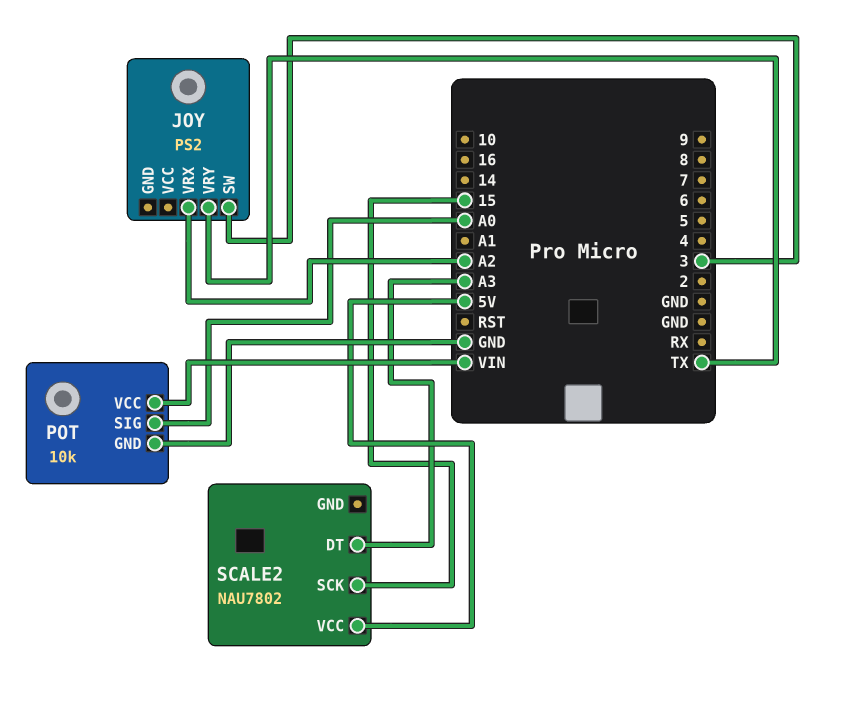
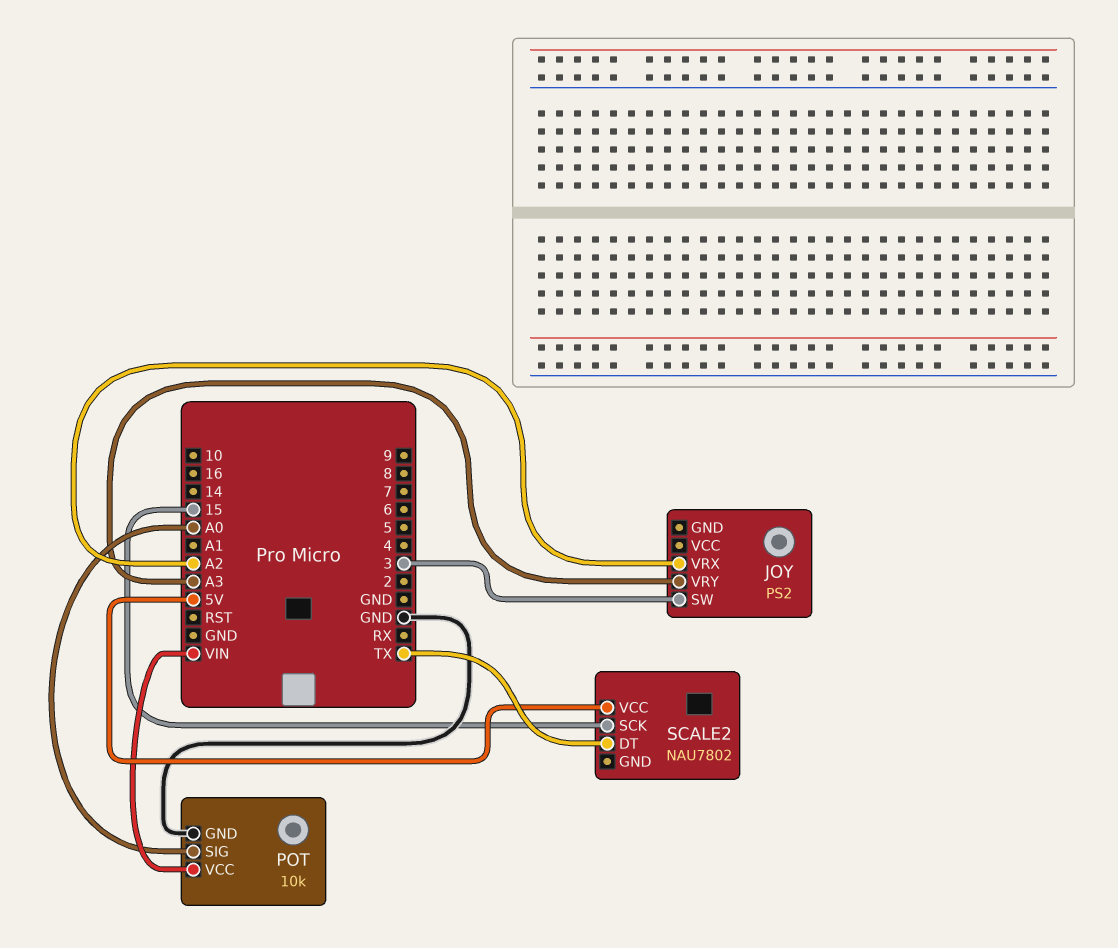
JOY pin VRY: TX -> A3
SCALE2 pin DT: A3 -> TX

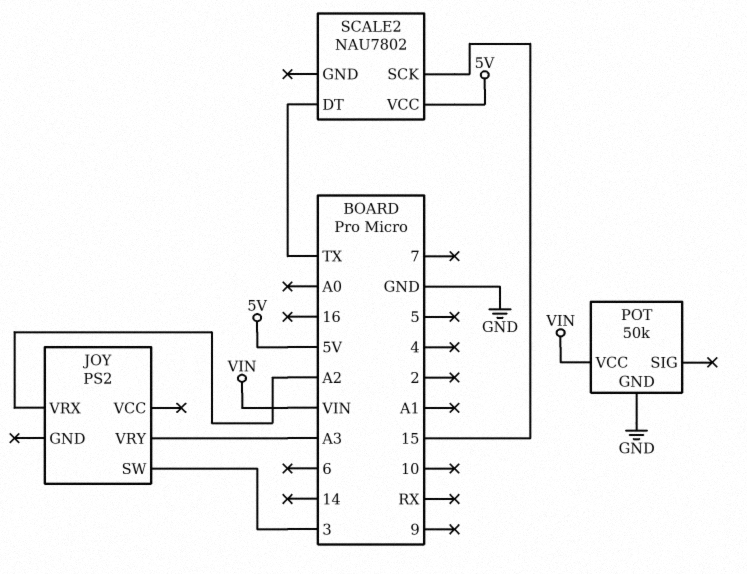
POT: 10k -> 50k
POT pin SIG: A0 -> none

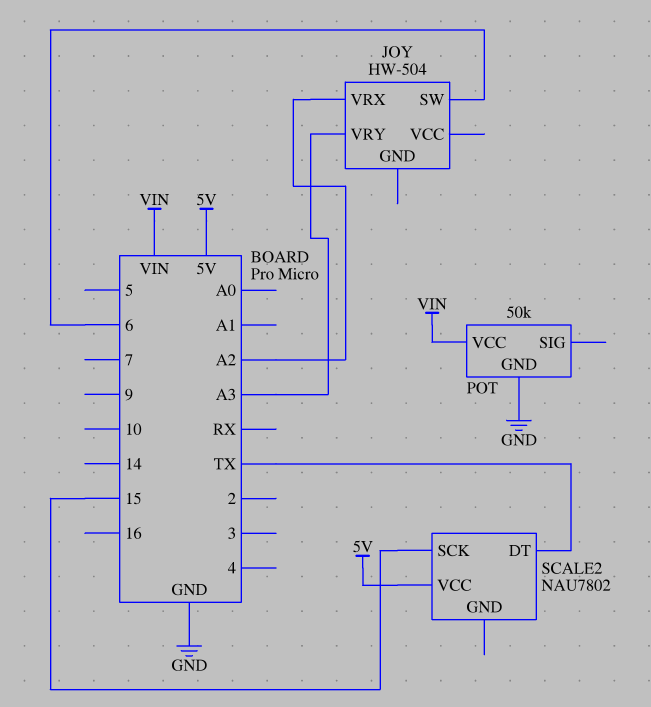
JOY: PS2 -> HW-504
JOY pin SW: 3 -> 6

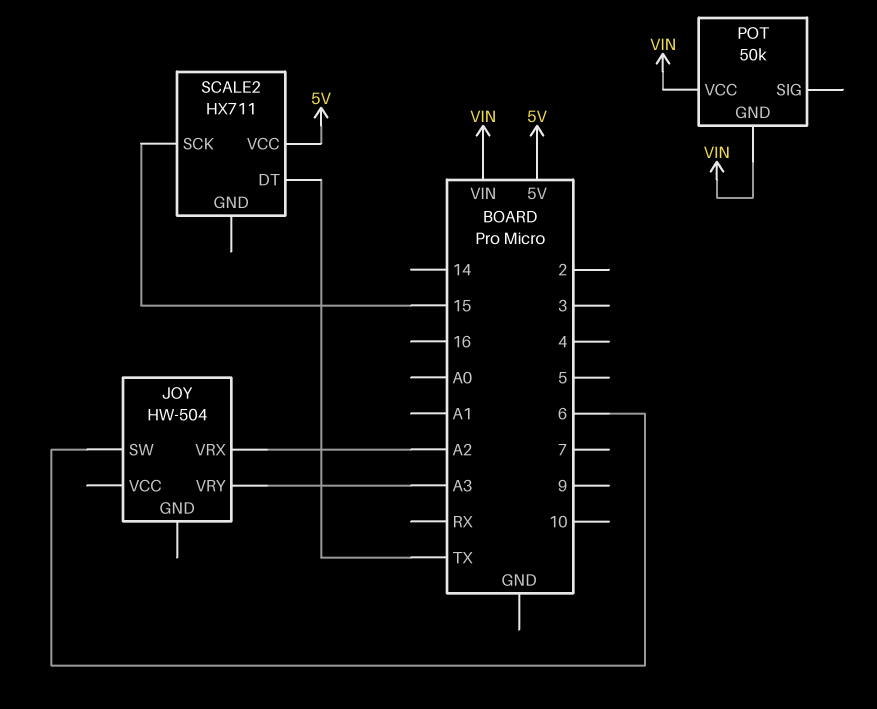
POT pin GND: GND -> VIN
SCALE2: NAU7802 -> HX711

